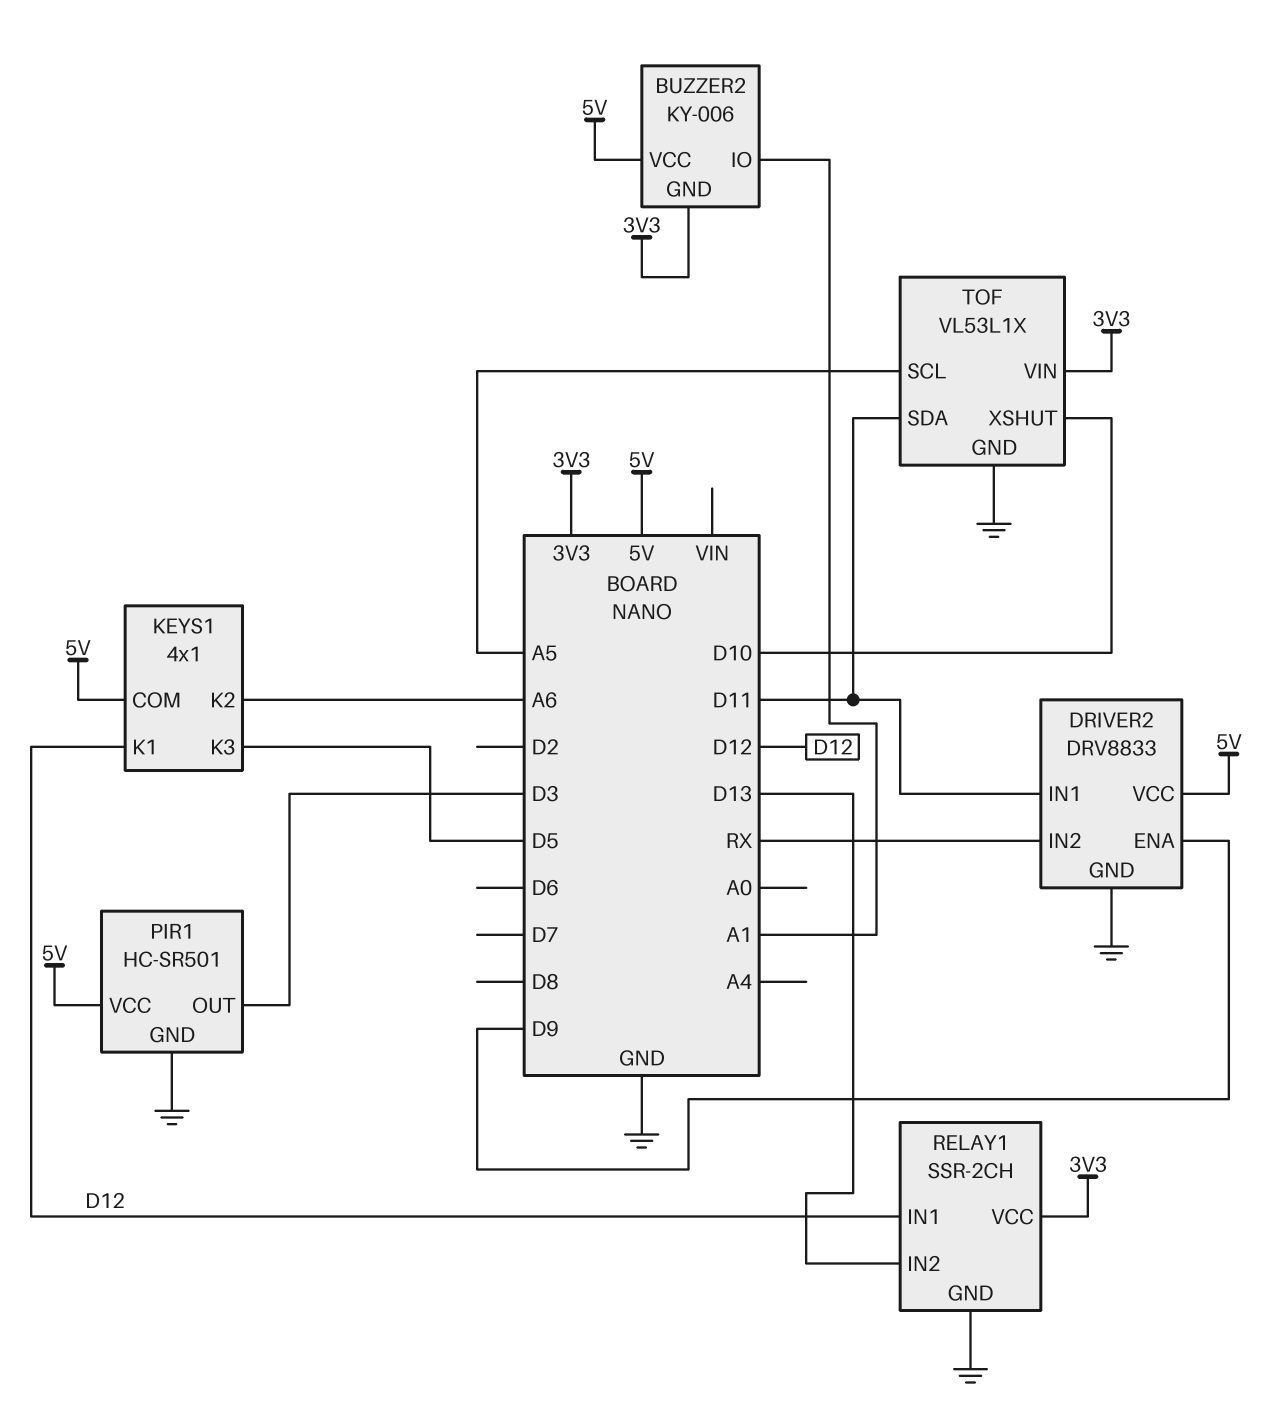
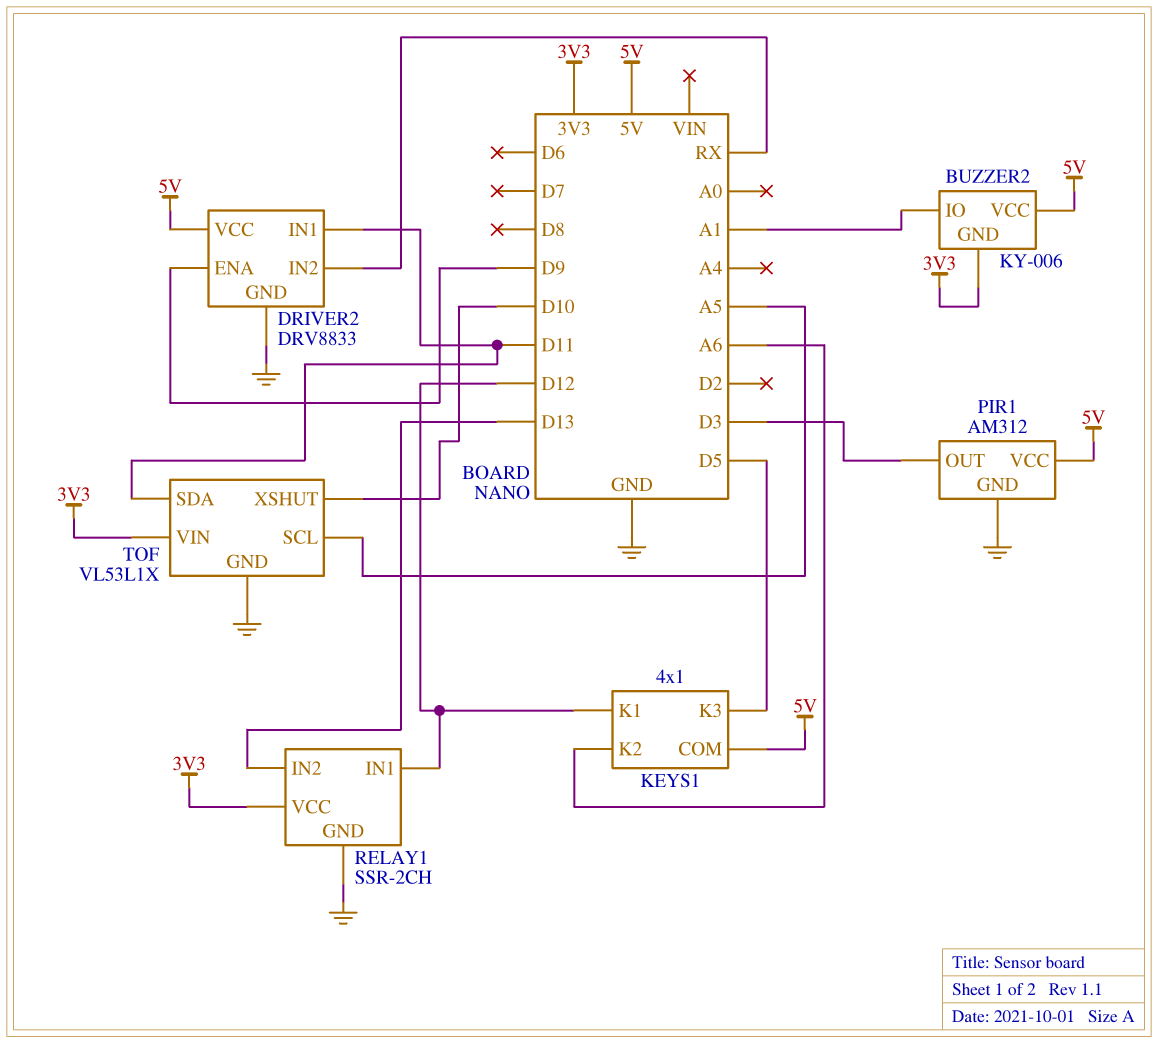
PIR1: HC-SR501 -> AM312

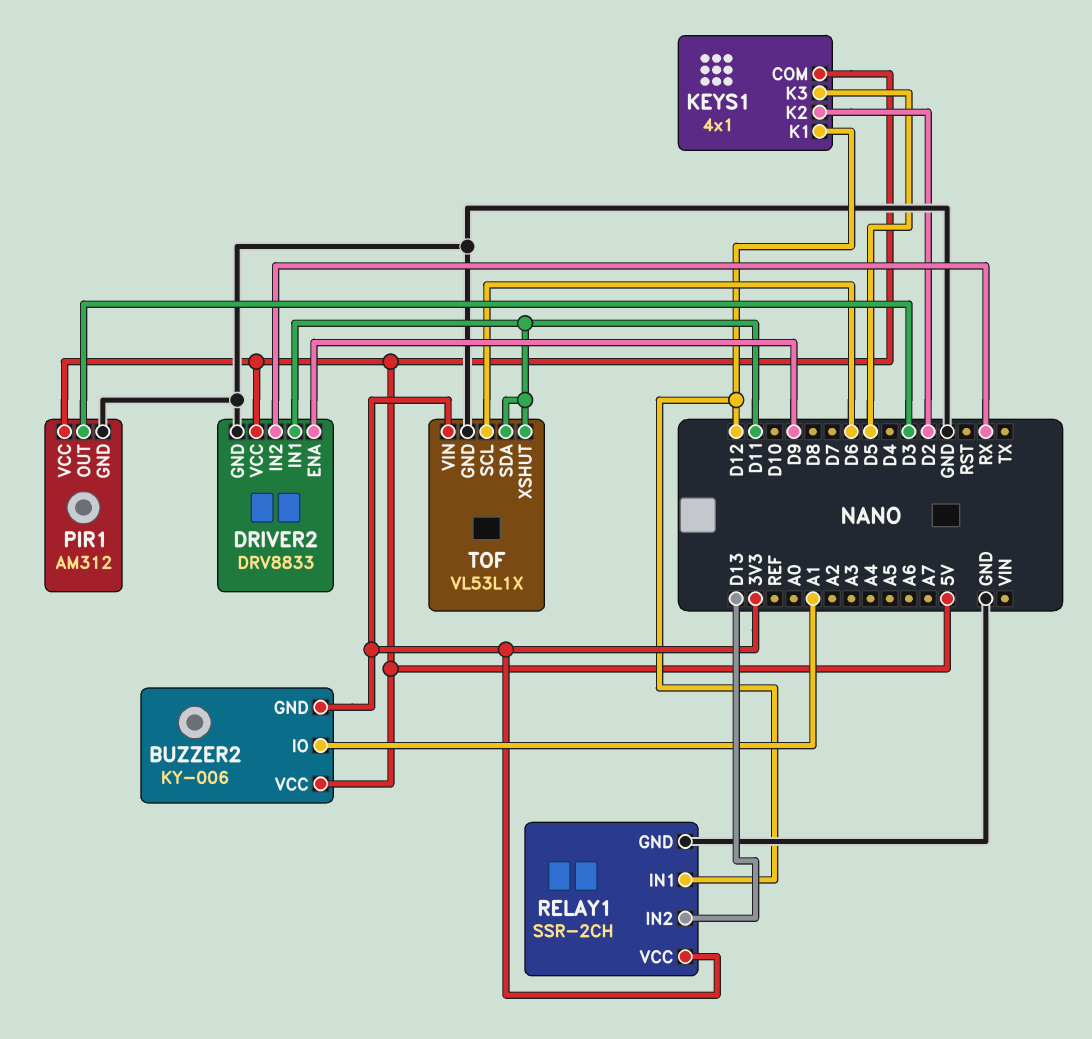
KEYS1 pin K2: A6 -> D2
TOF pin SCL: A5 -> D6
TOF pin XSHUT: D10 -> D11

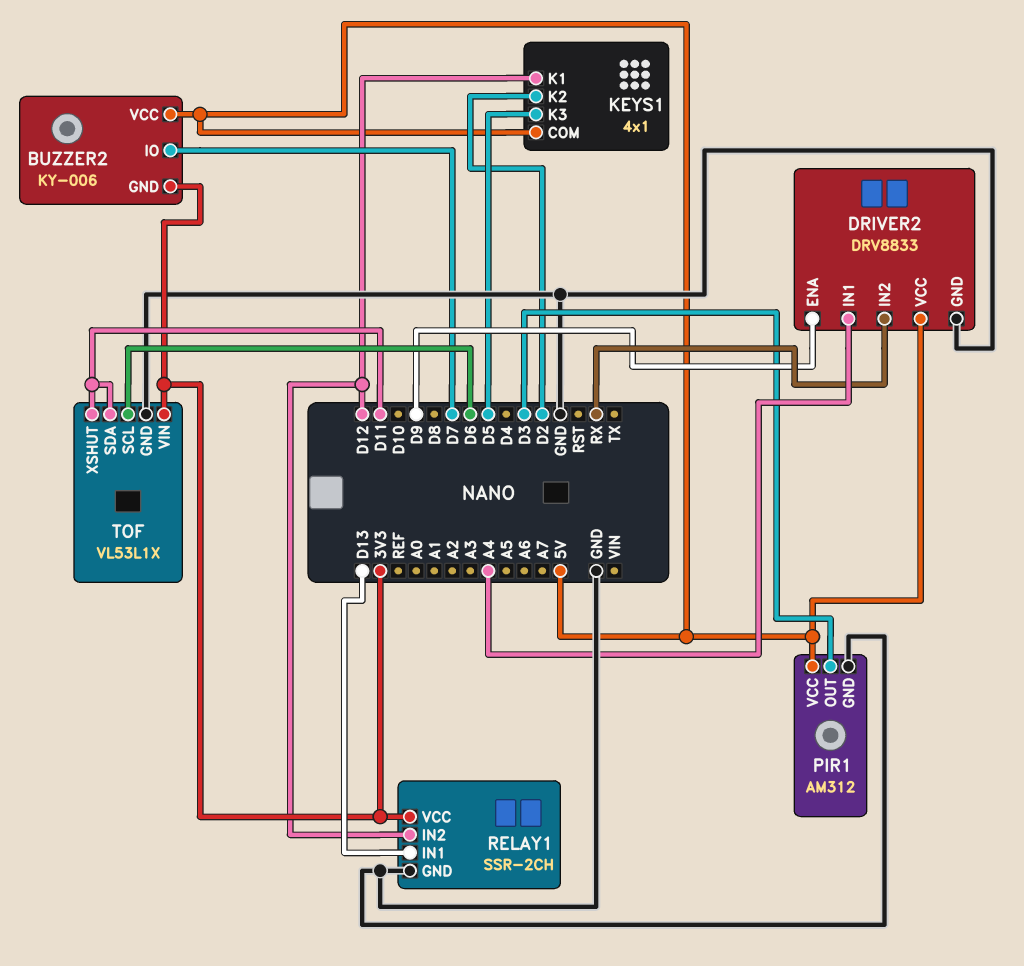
BUZZER2 pin IO: A1 -> D7
DRIVER2 pin IN1: D11 -> A4
RELAY1 pin IN1: D12 -> D13
RELAY1 pin IN2: D13 -> D12

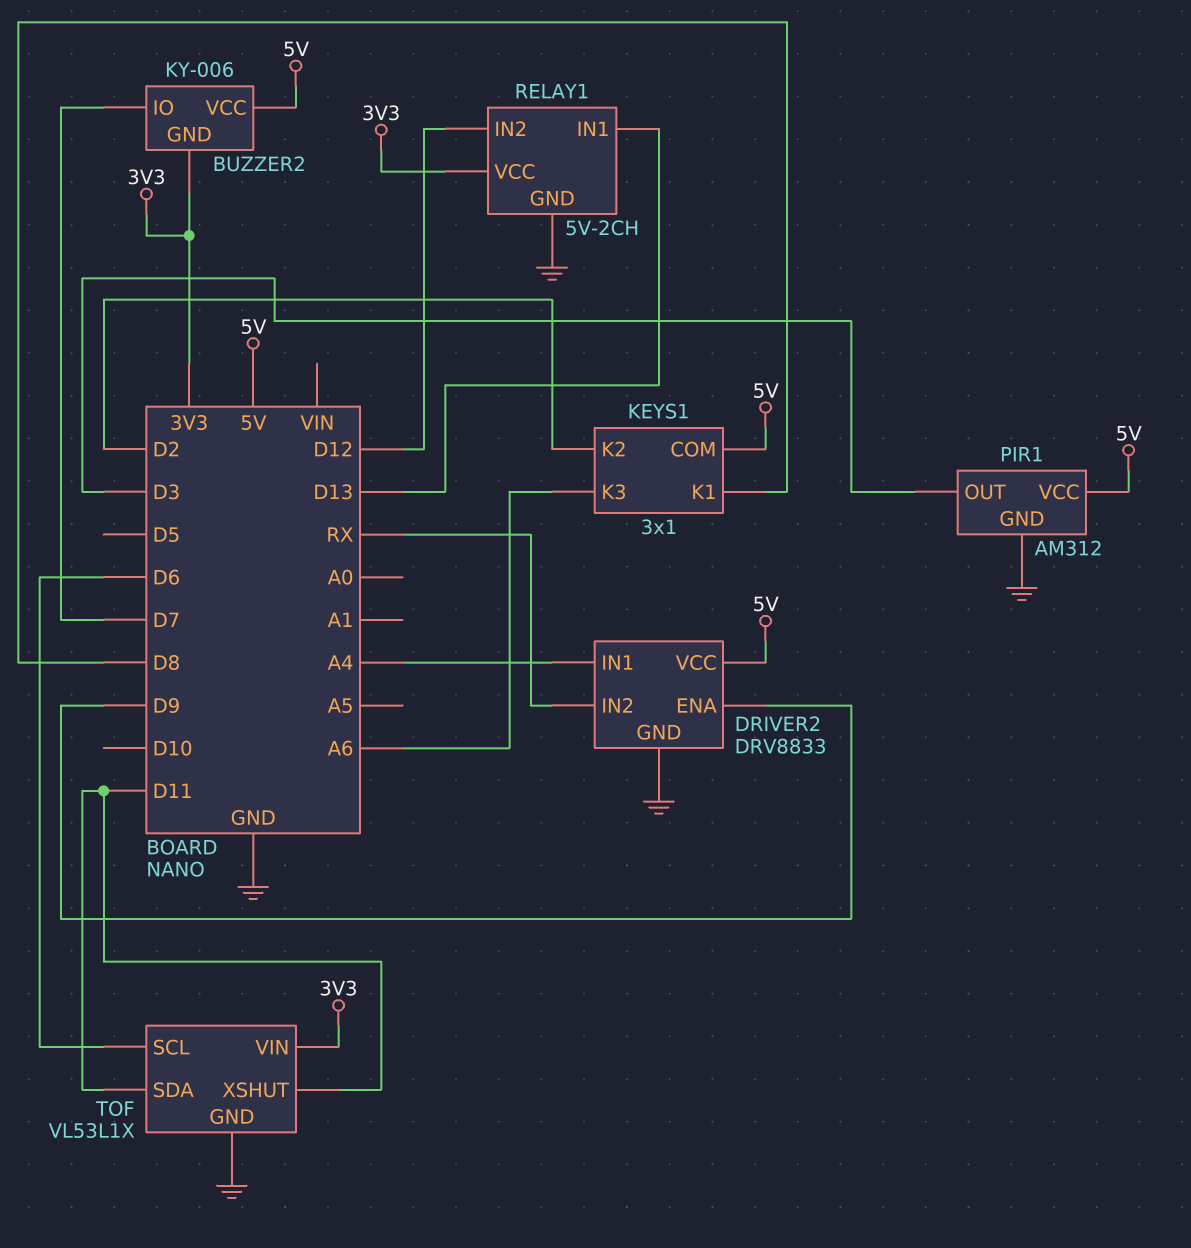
KEYS1: 4x1 -> 3x1
KEYS1 pin K1: D12 -> D8
KEYS1 pin K3: D5 -> A6
RELAY1: SSR-2CH -> 5V-2CH

